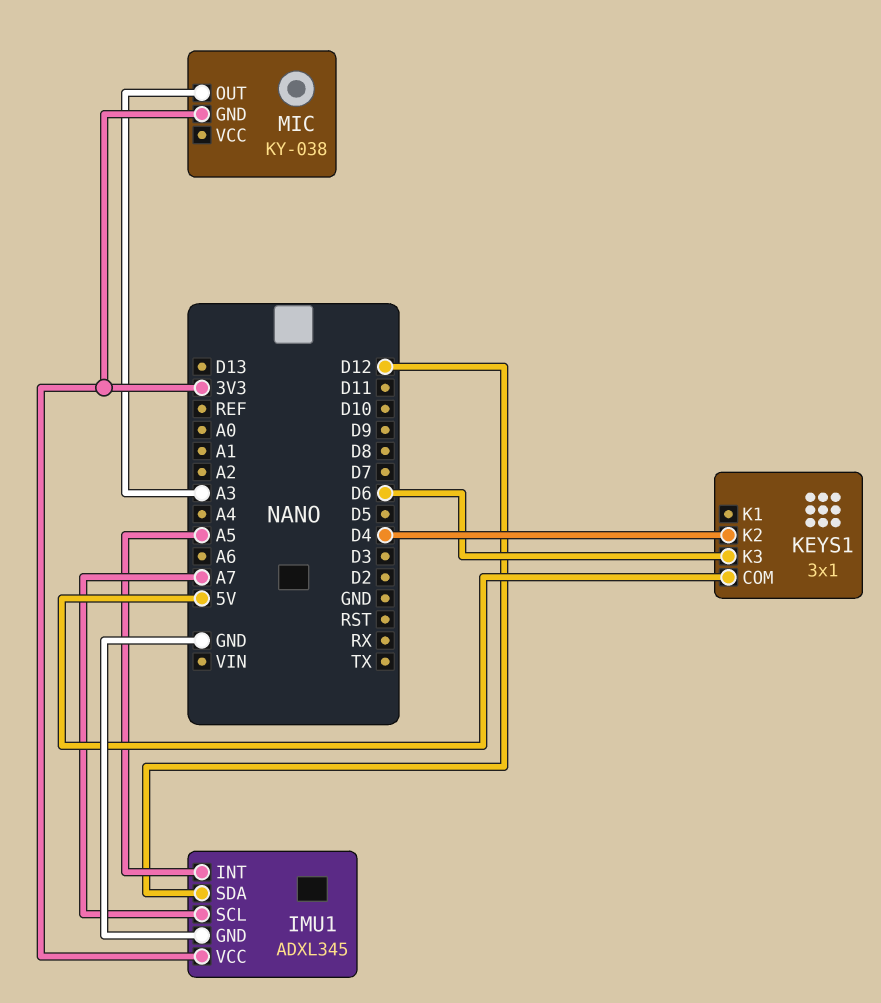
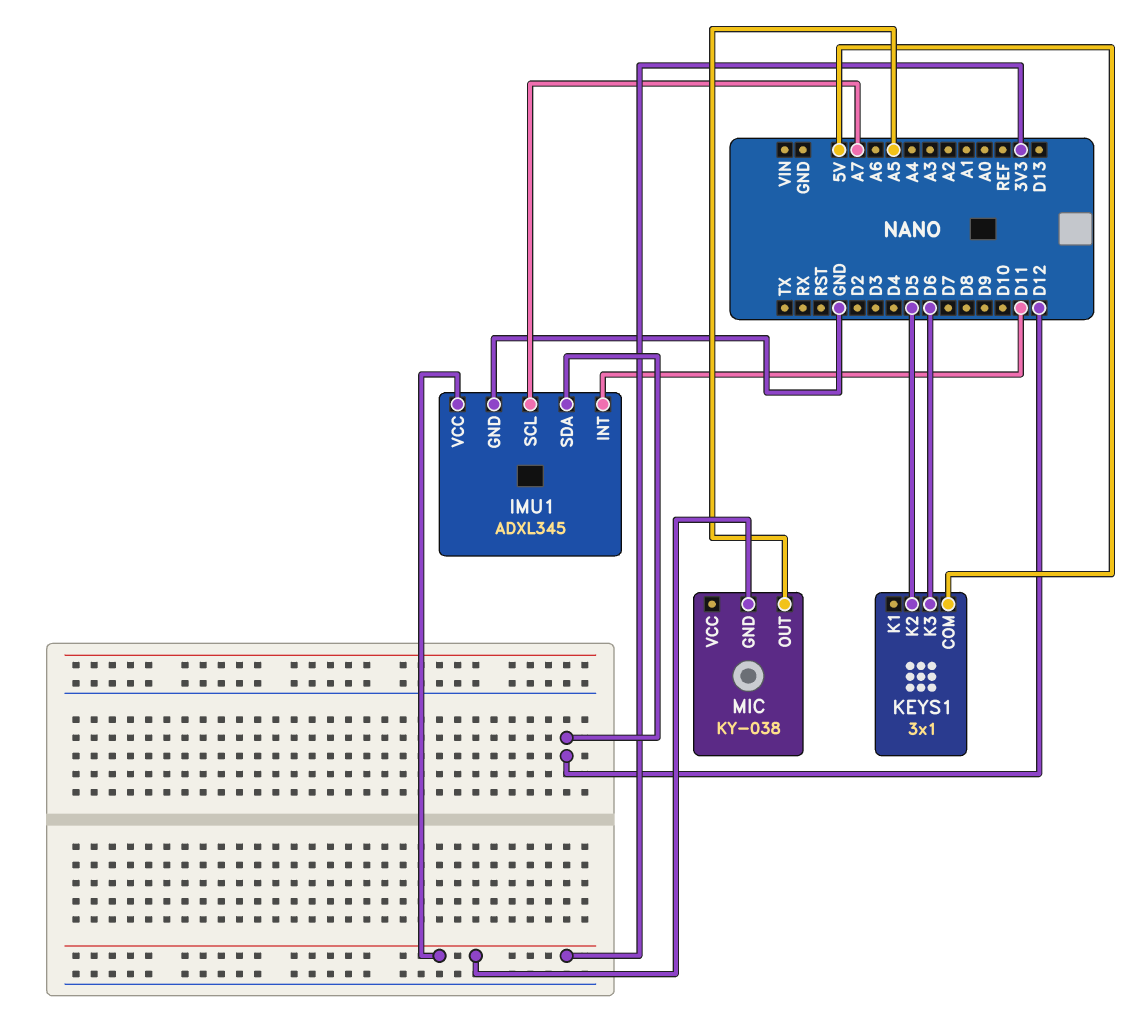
IMU1 pin INT: A5 -> D11
KEYS1 pin K2: D4 -> D5
MIC pin OUT: A3 -> A5

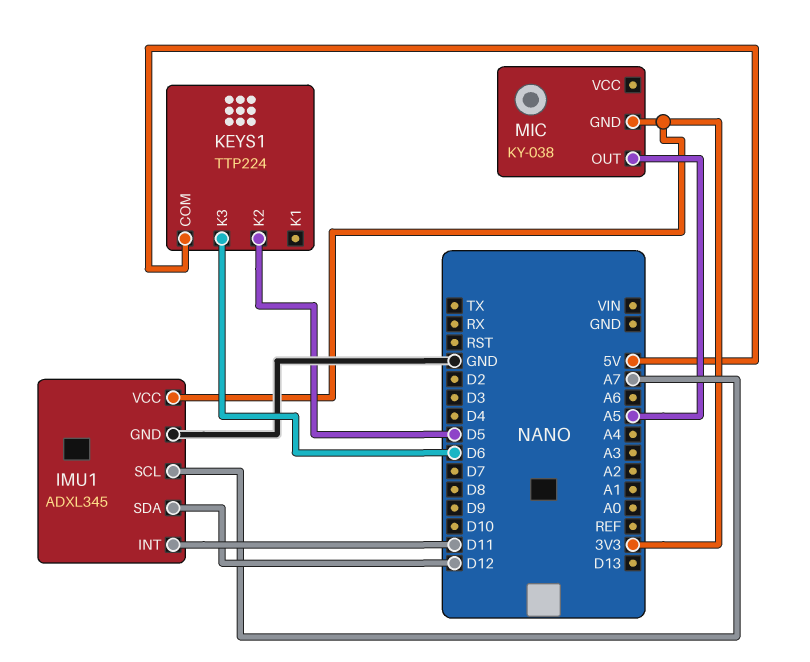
KEYS1: 3x1 -> TTP224

